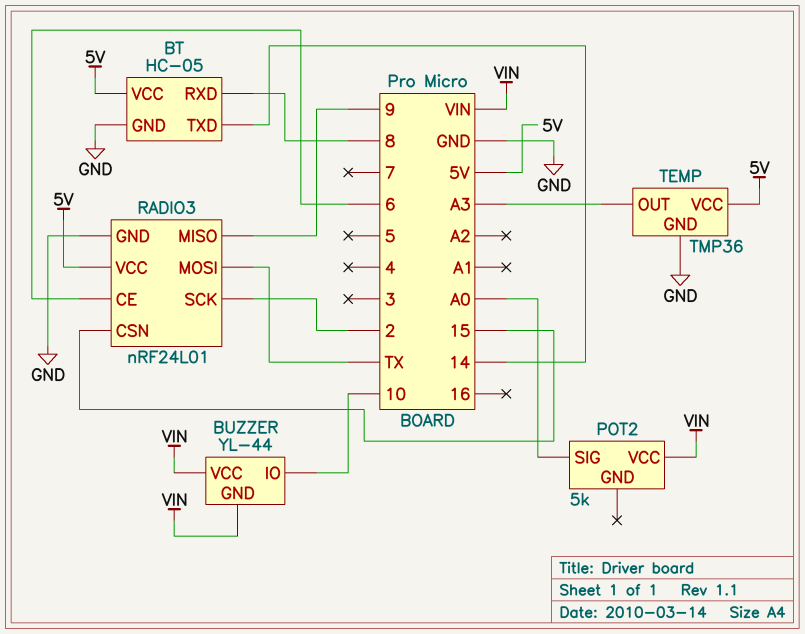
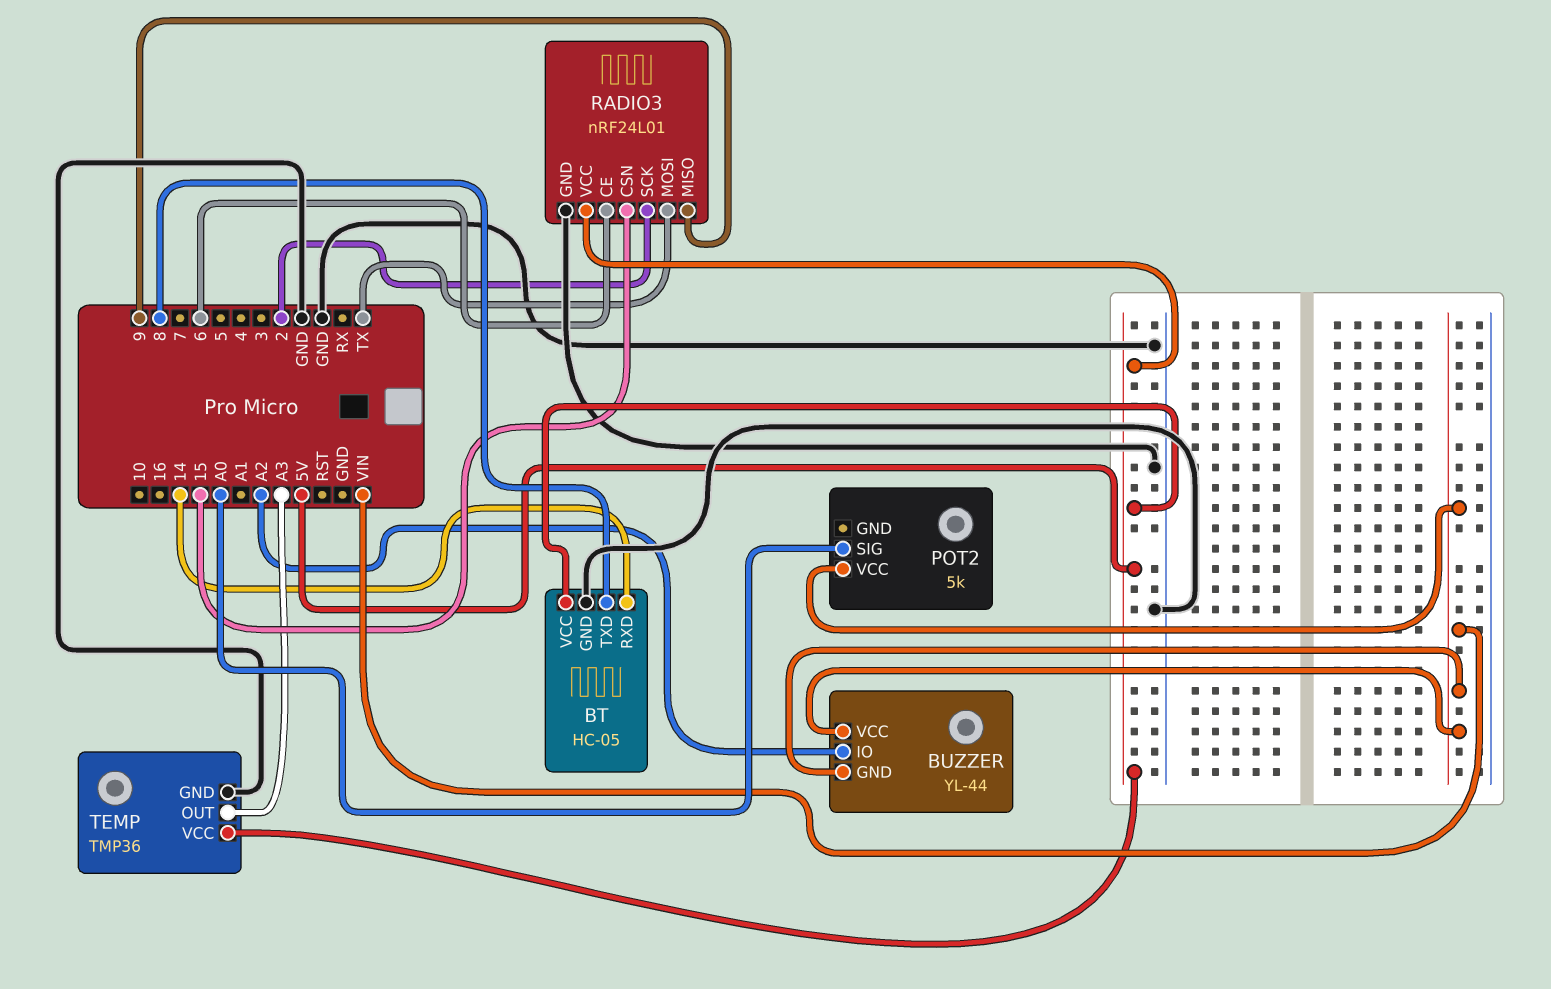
BT pin RXD: 8 -> 14
BT pin TXD: 14 -> 8
BUZZER pin IO: 10 -> A2

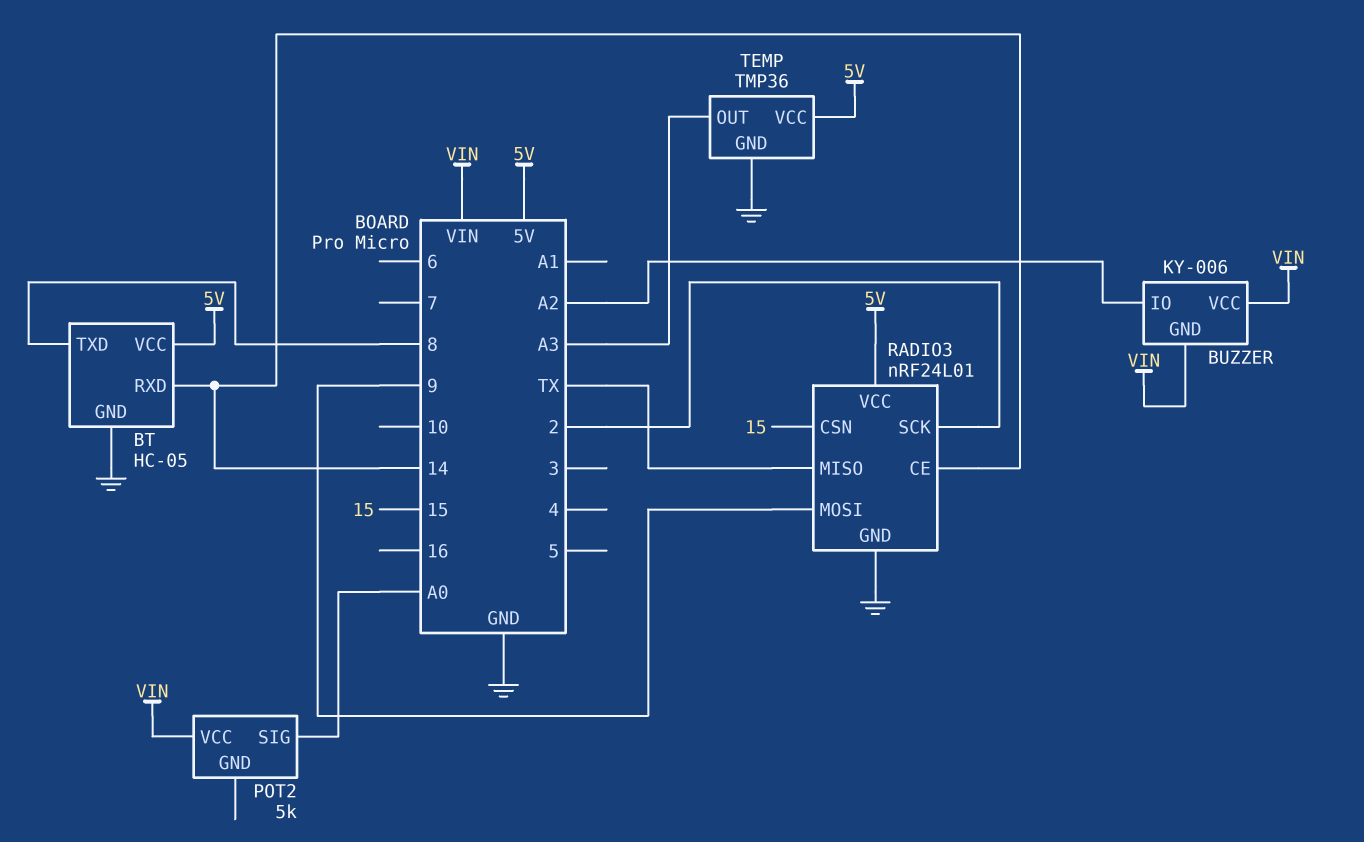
BUZZER: YL-44 -> KY-006
RADIO3 pin CE: 6 -> 14
RADIO3 pin MISO: 9 -> TX
RADIO3 pin MOSI: TX -> 9

